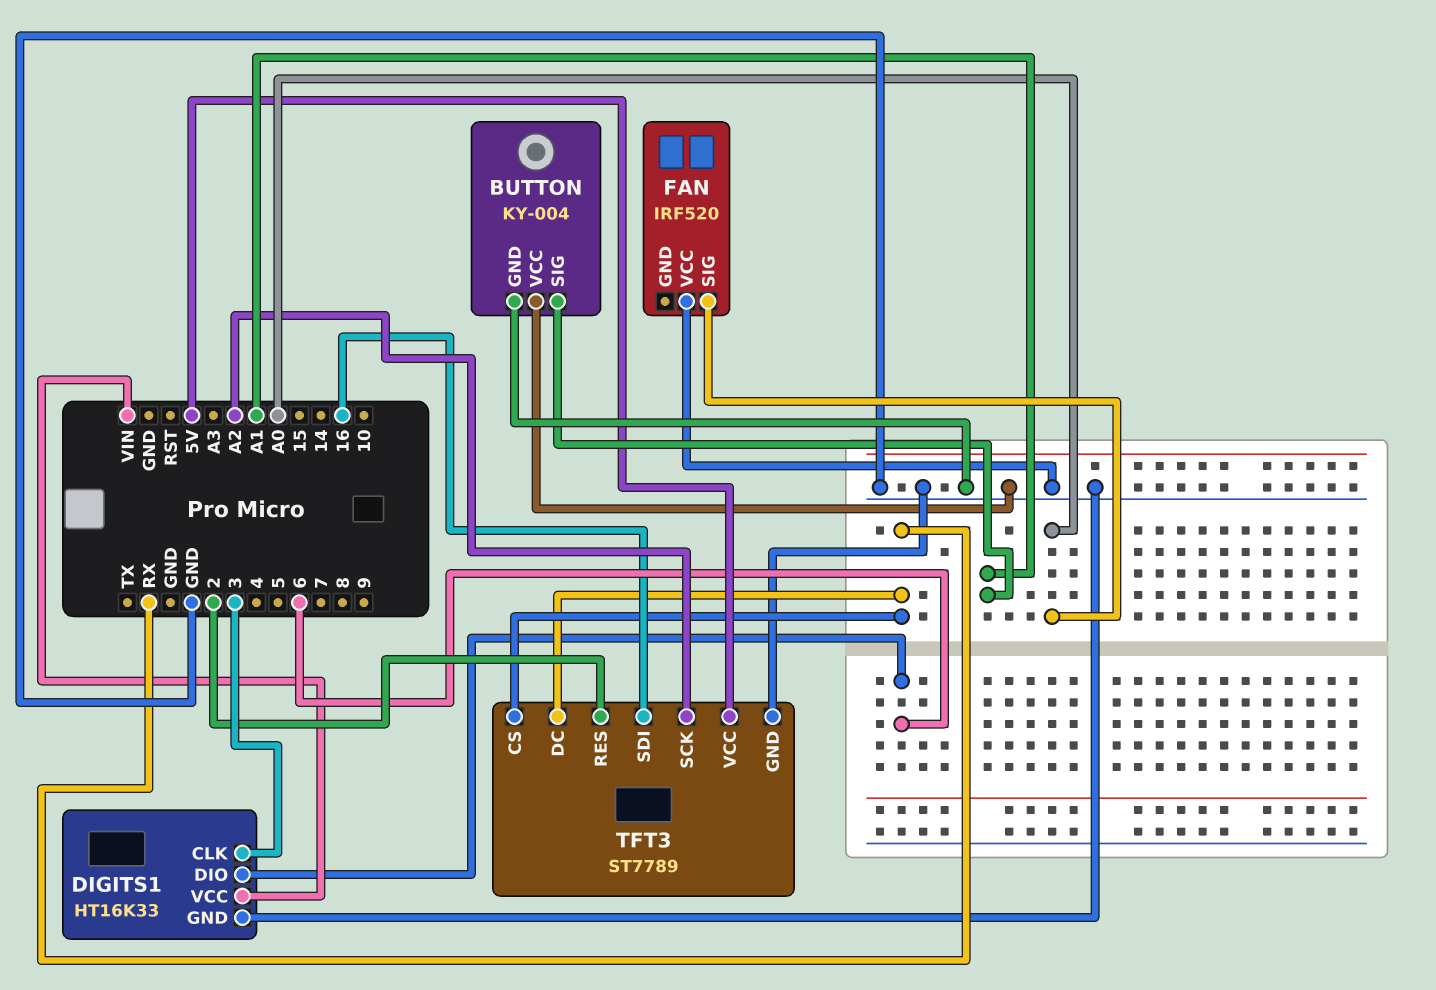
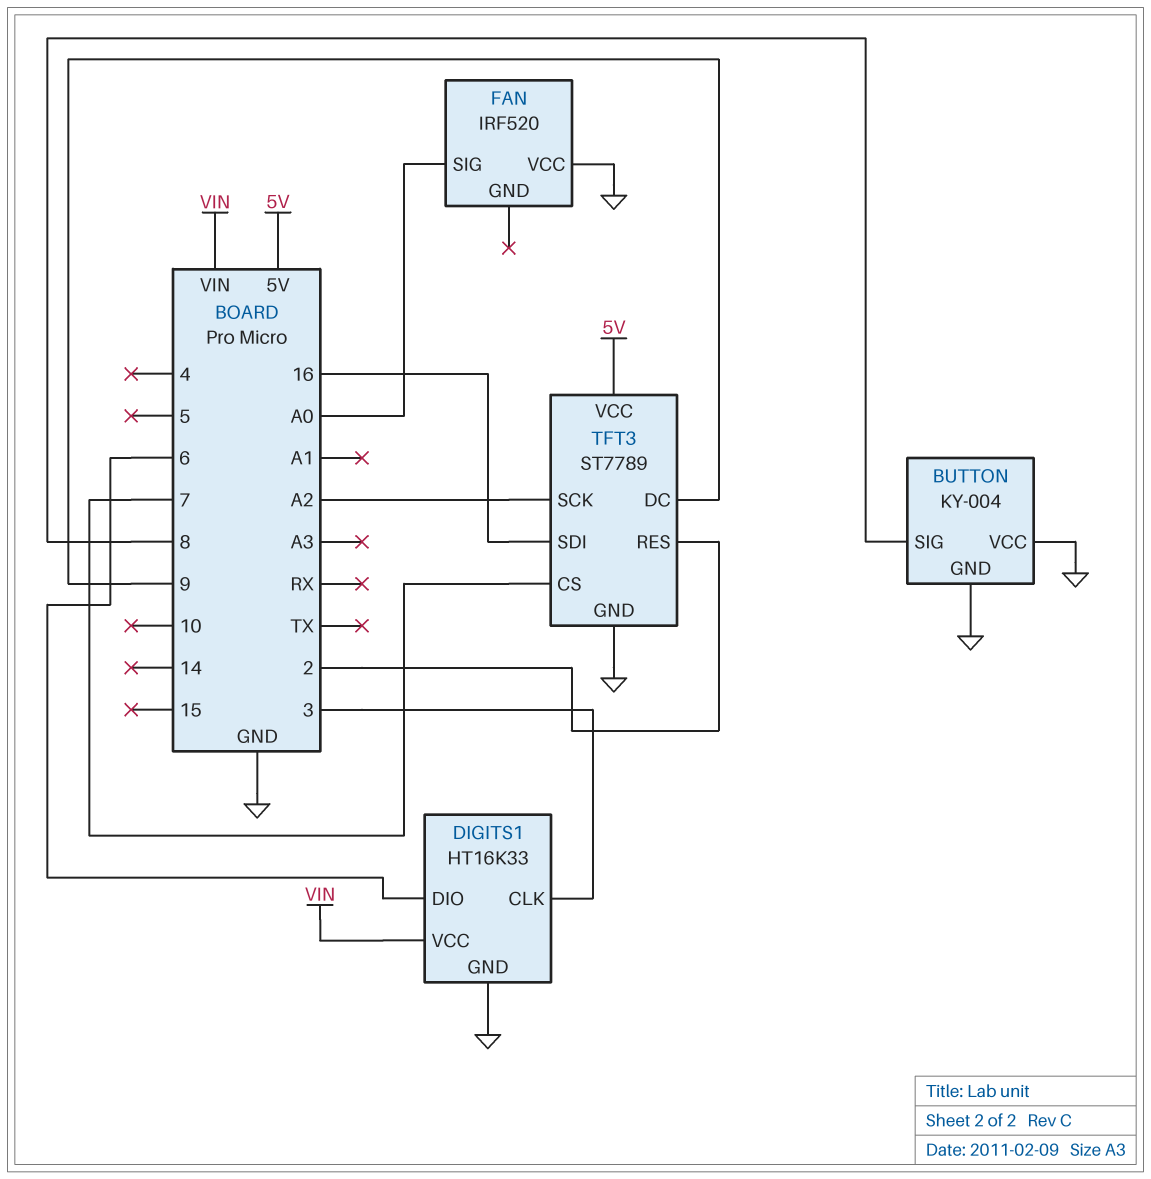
BUTTON pin SIG: A1 -> 8
TFT3 pin CS: RX -> 7
TFT3 pin DC: RX -> 9

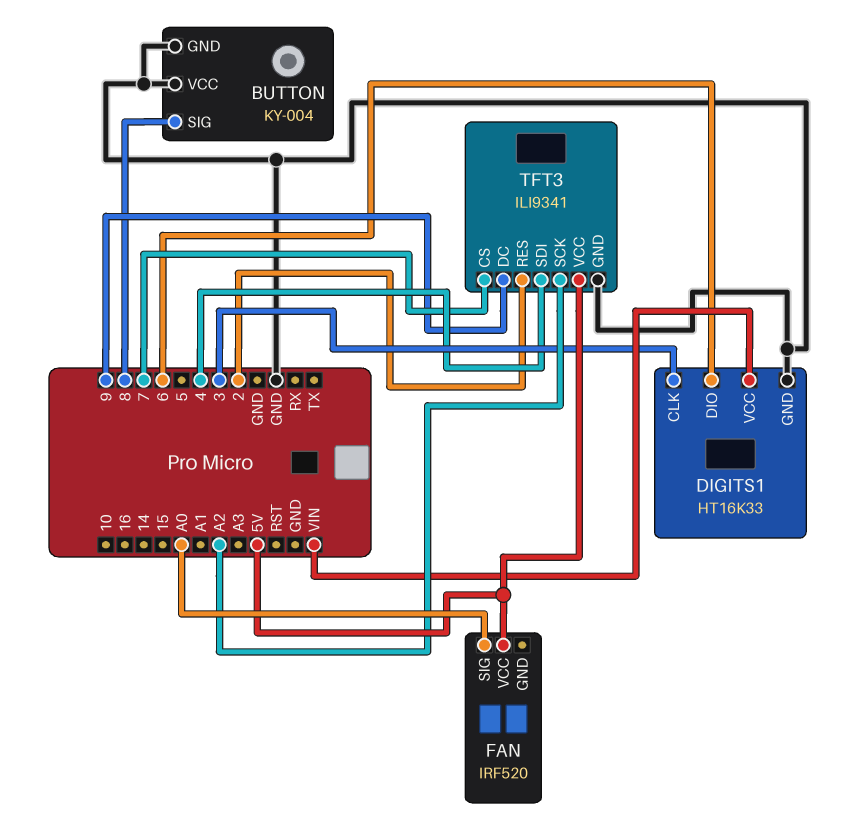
FAN pin VCC: GND -> 5V
TFT3: ST7789 -> ILI9341
TFT3 pin SDI: 16 -> 4

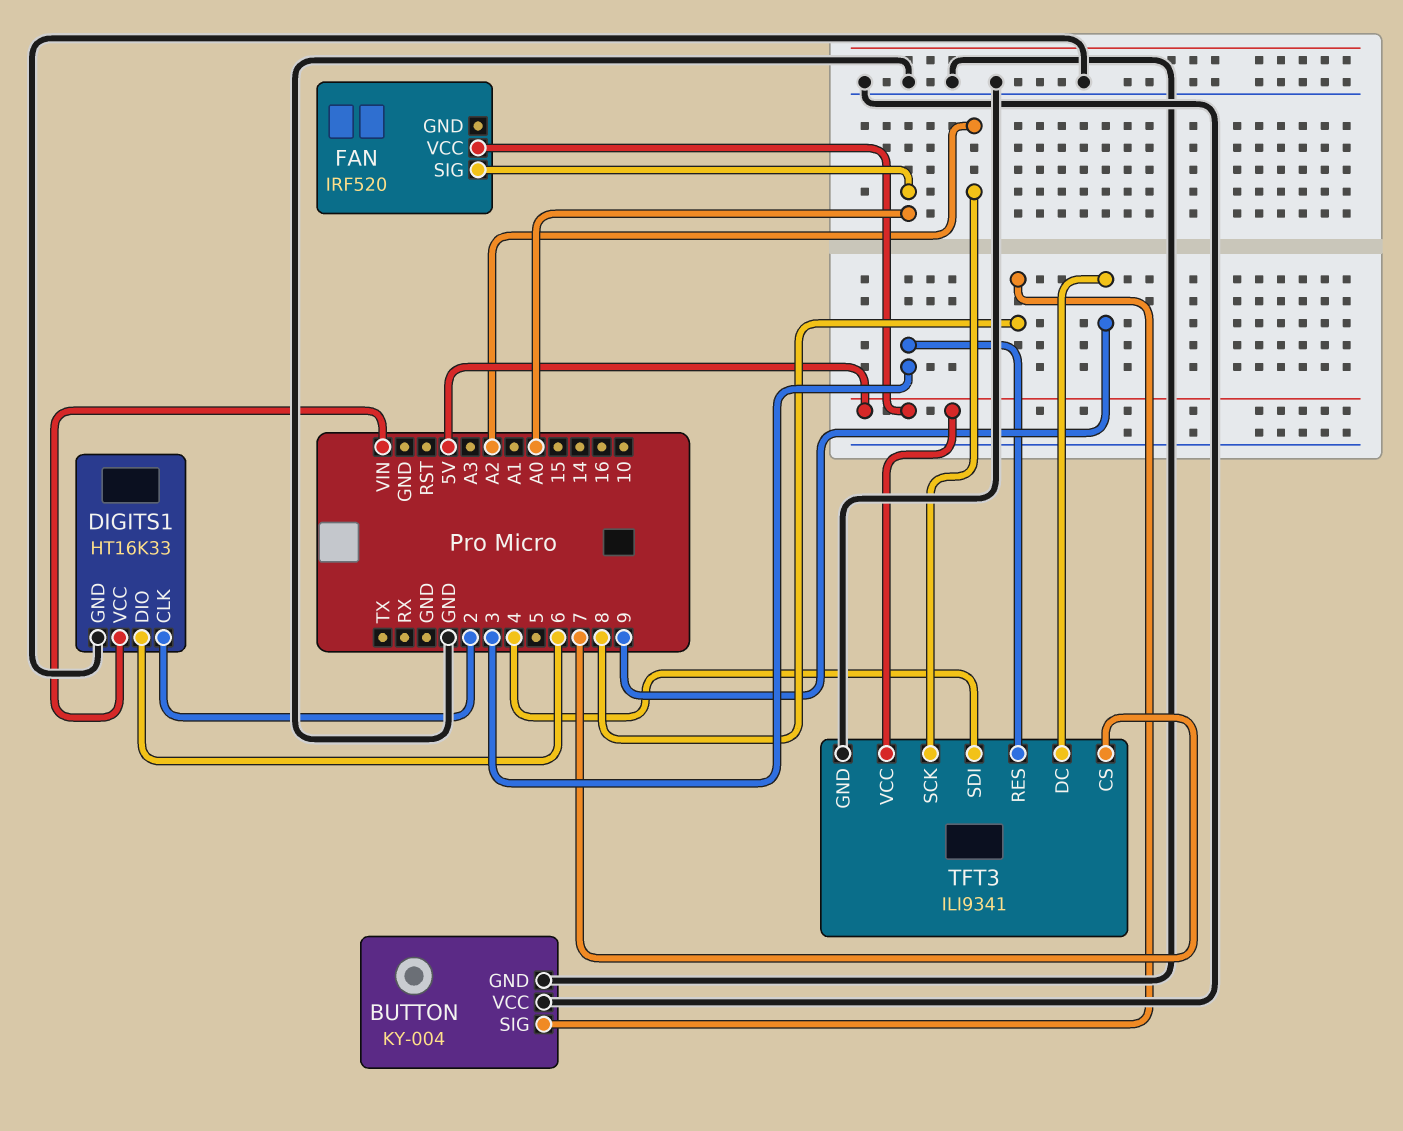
DIGITS1 pin CLK: 3 -> 2
TFT3 pin RES: 2 -> 3

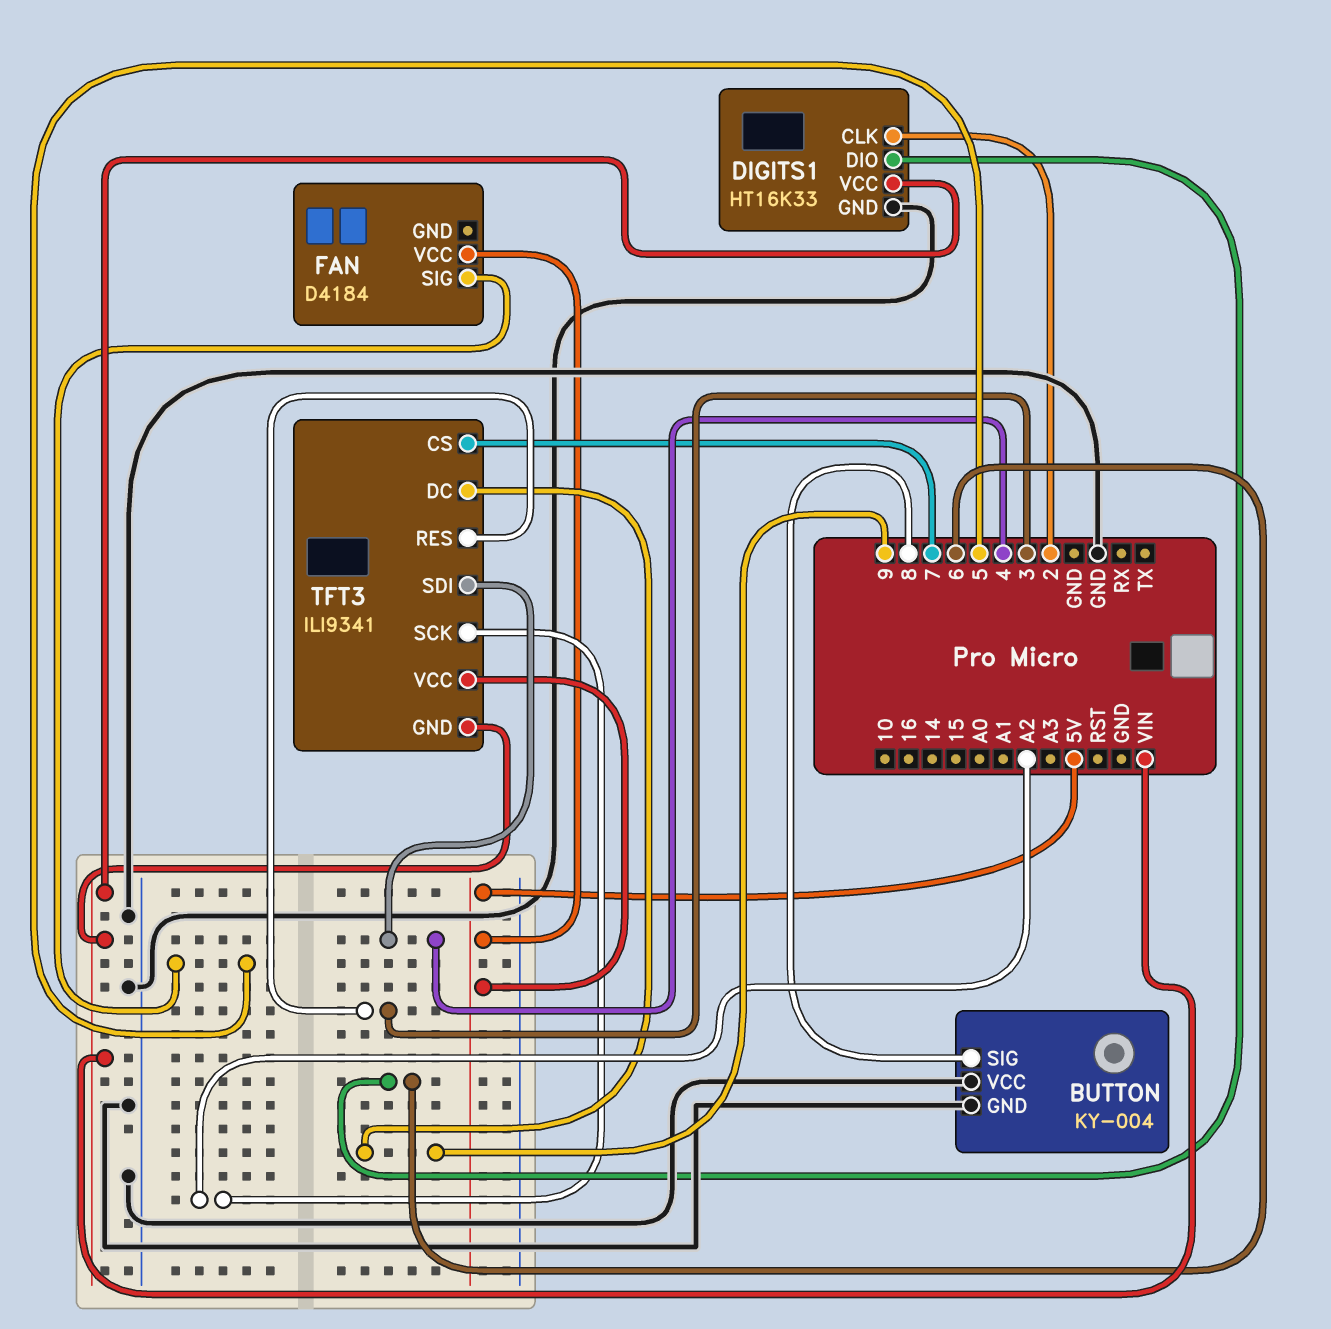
FAN: IRF520 -> D4184
FAN pin SIG: A0 -> 5
TFT3 pin GND: GND -> VIN

